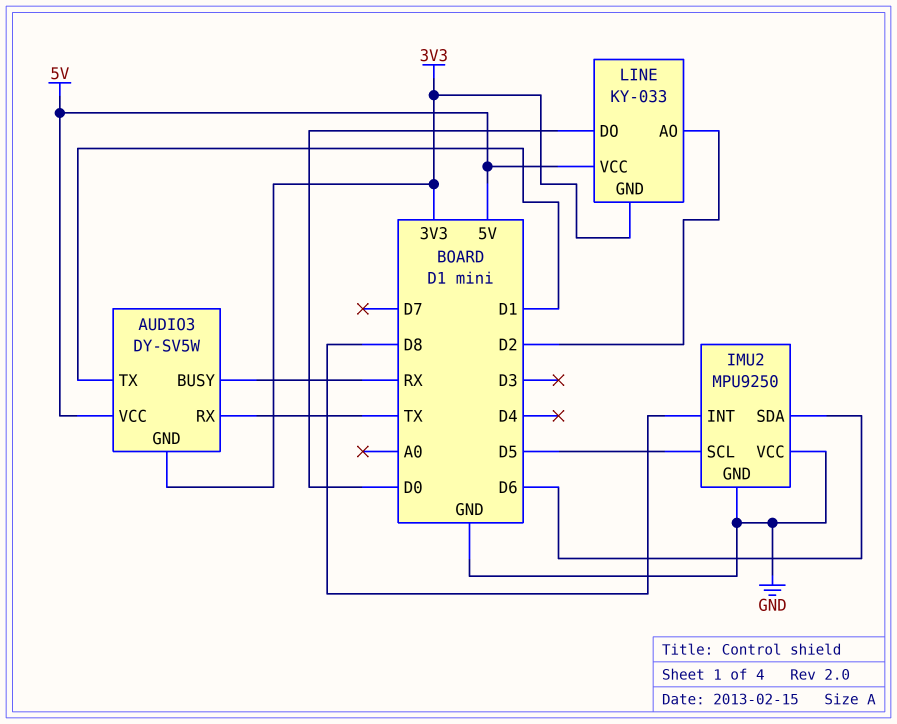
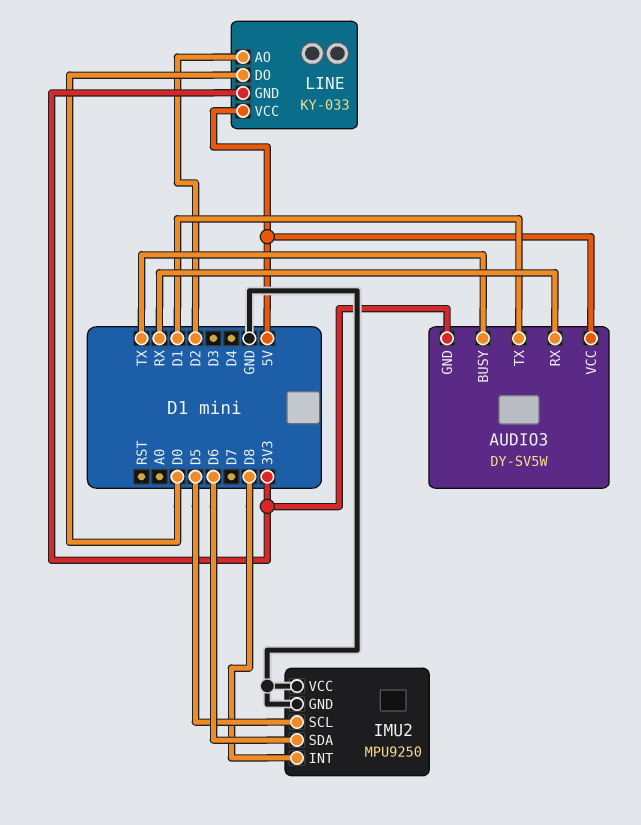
AUDIO3 pin BUSY: RX -> TX
AUDIO3 pin RX: TX -> RX

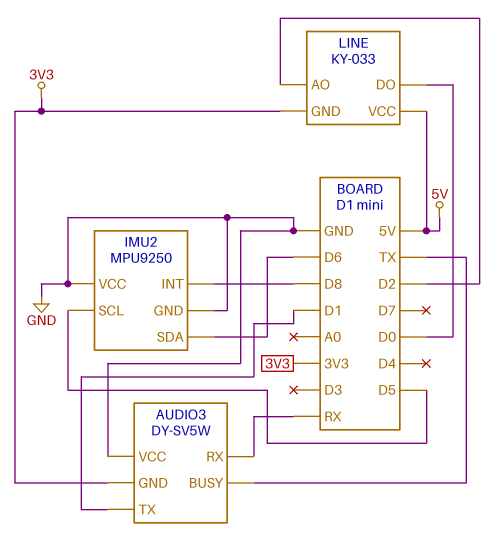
AUDIO3 pin VCC: 5V -> GND

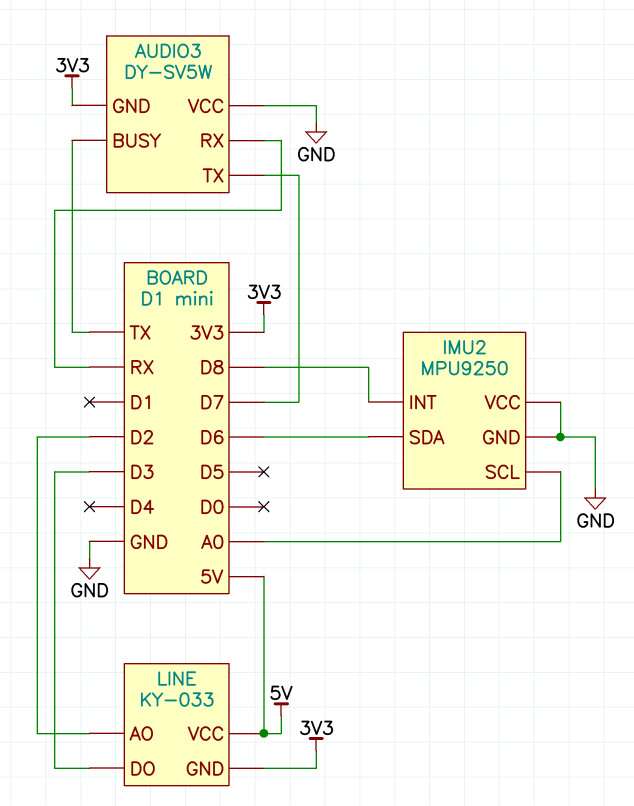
AUDIO3 pin TX: D1 -> D7
IMU2 pin SCL: D5 -> A0
LINE pin DO: D0 -> D3

